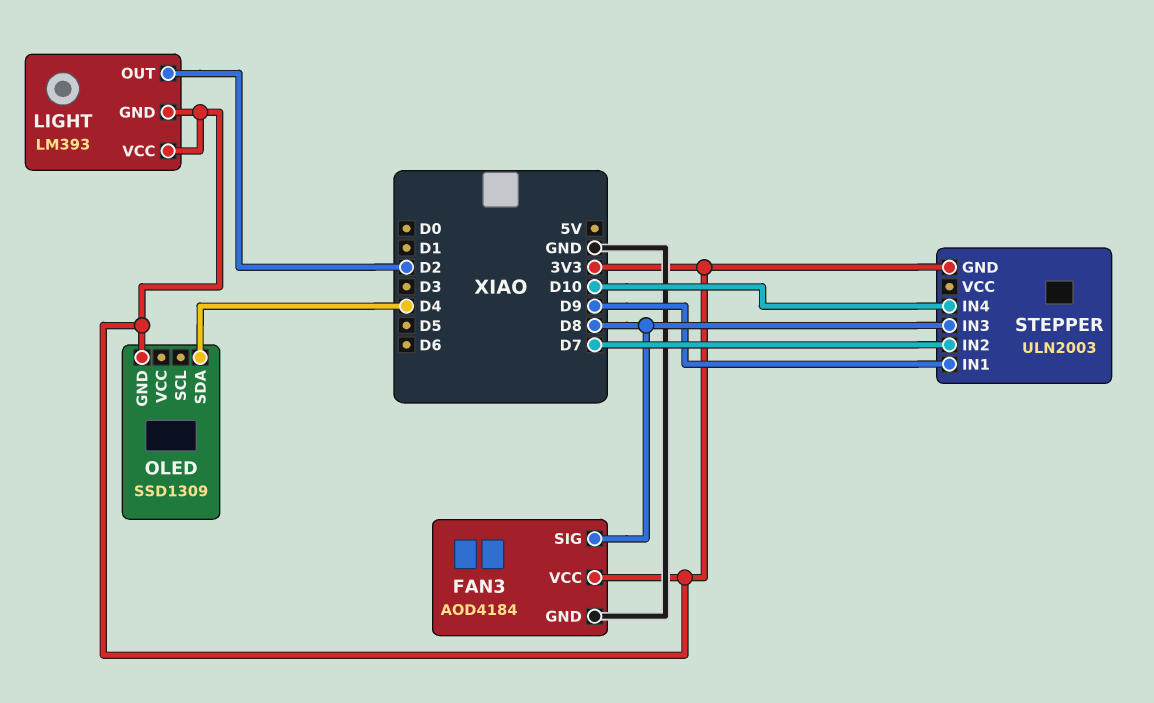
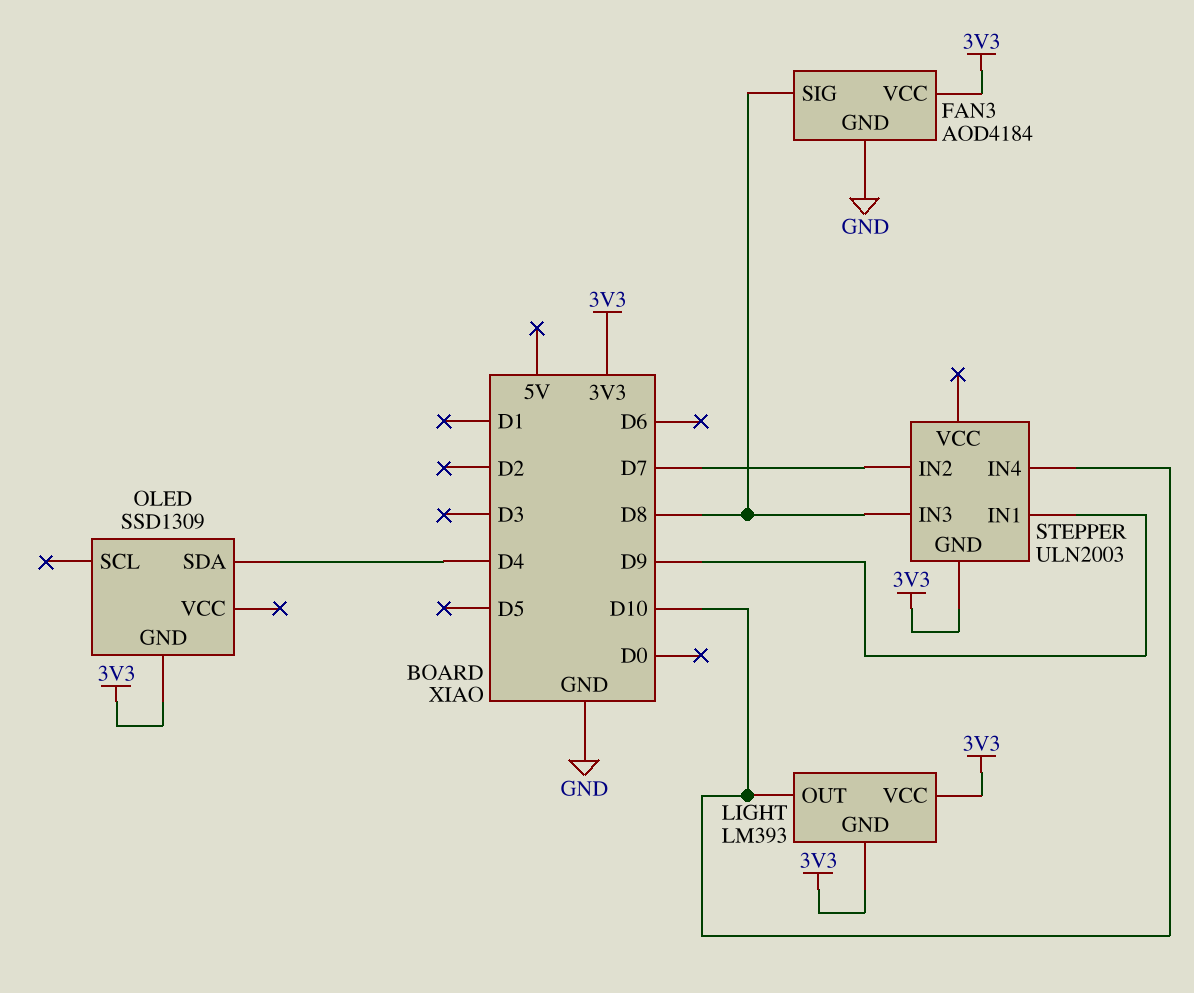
LIGHT pin OUT: D2 -> D10

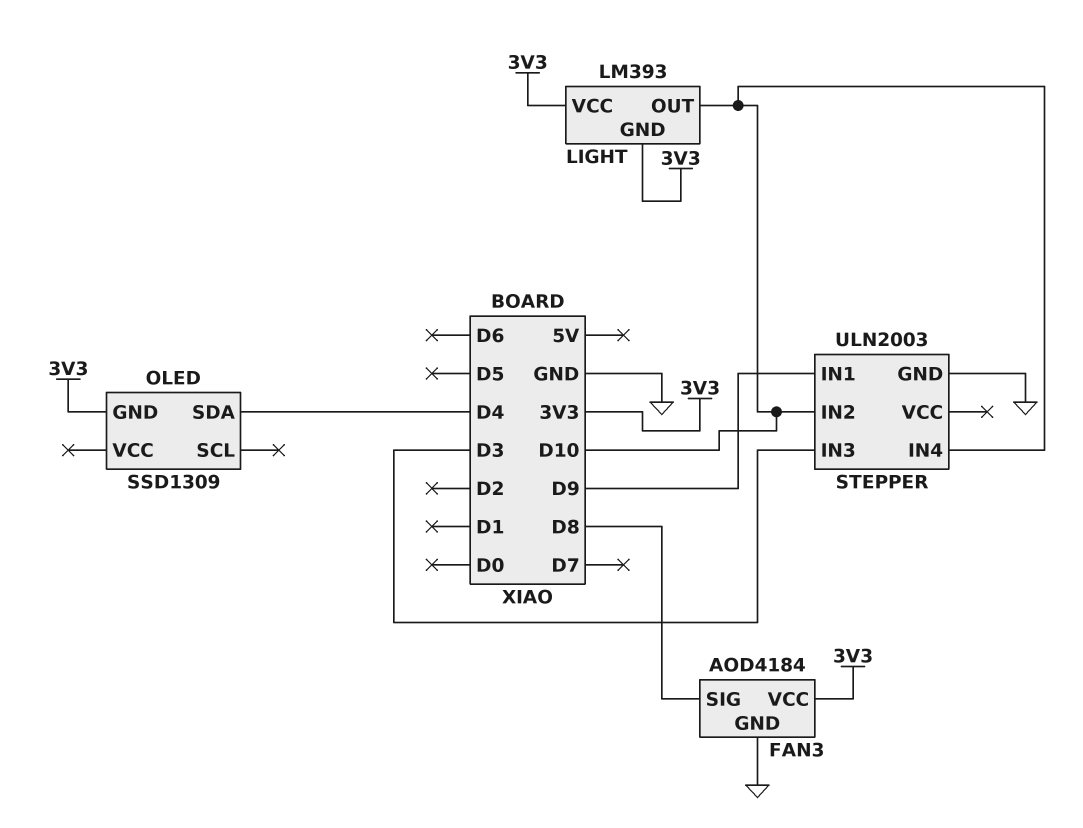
STEPPER pin GND: 3V3 -> GND
STEPPER pin IN2: D7 -> D10
STEPPER pin IN3: D8 -> D3

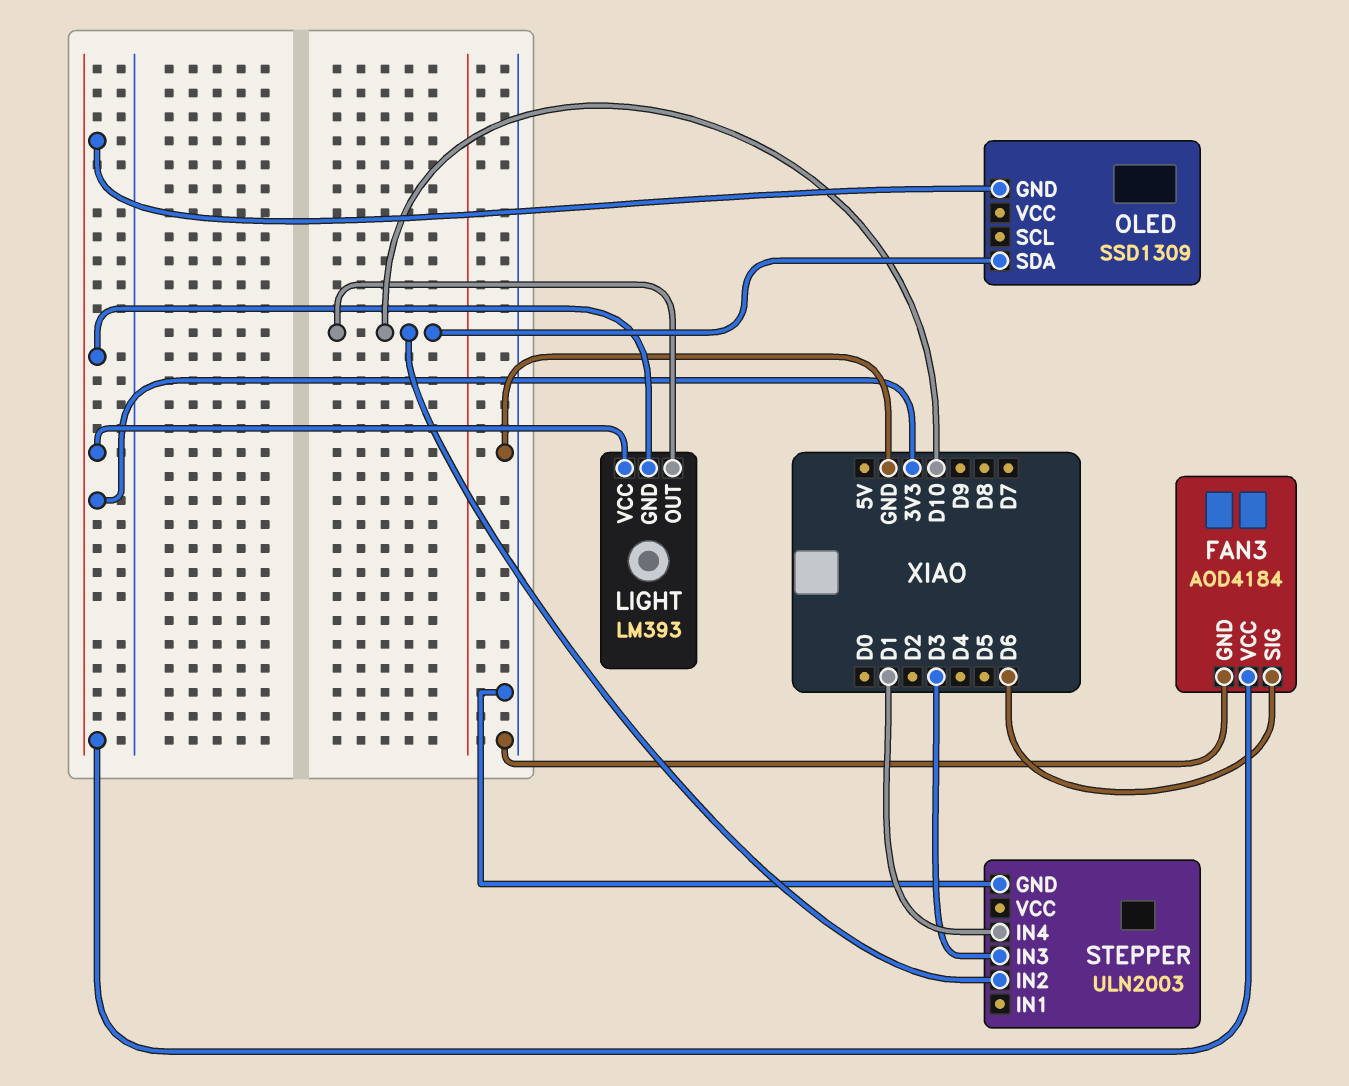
FAN3 pin SIG: D8 -> D6
OLED pin SDA: D4 -> D10
STEPPER pin IN1: D9 -> none
STEPPER pin IN4: D10 -> D1

